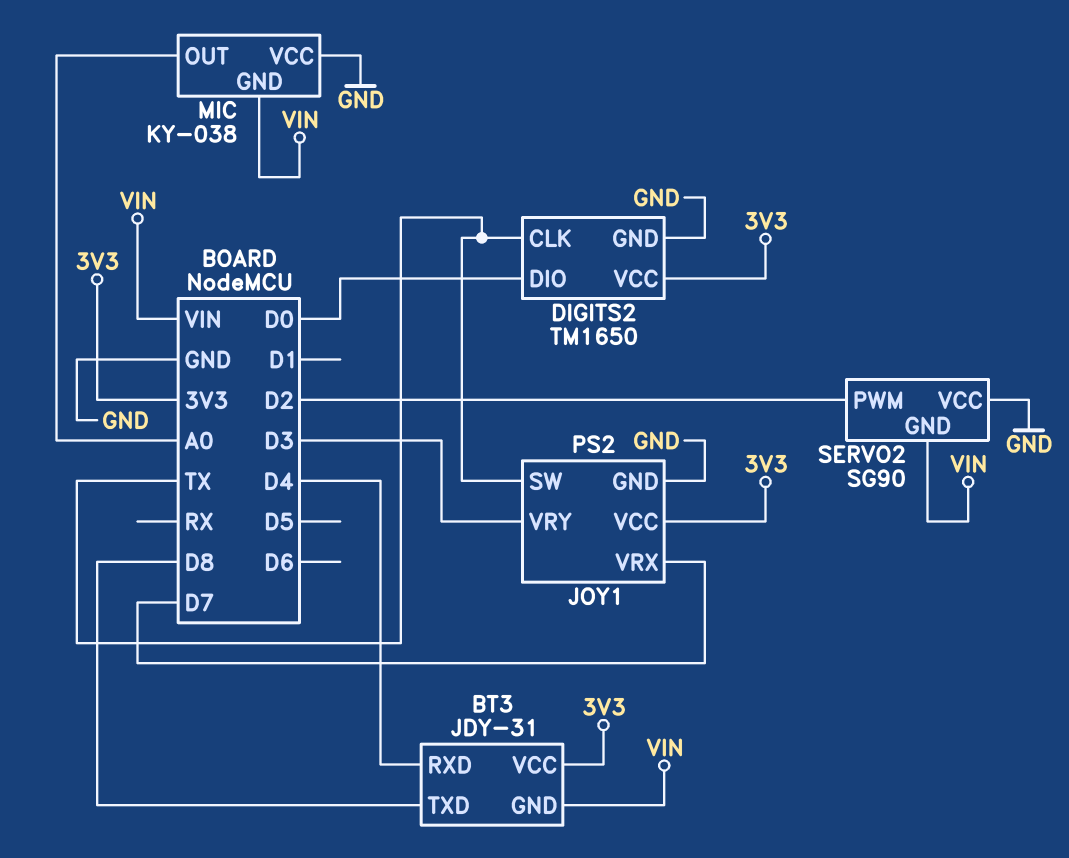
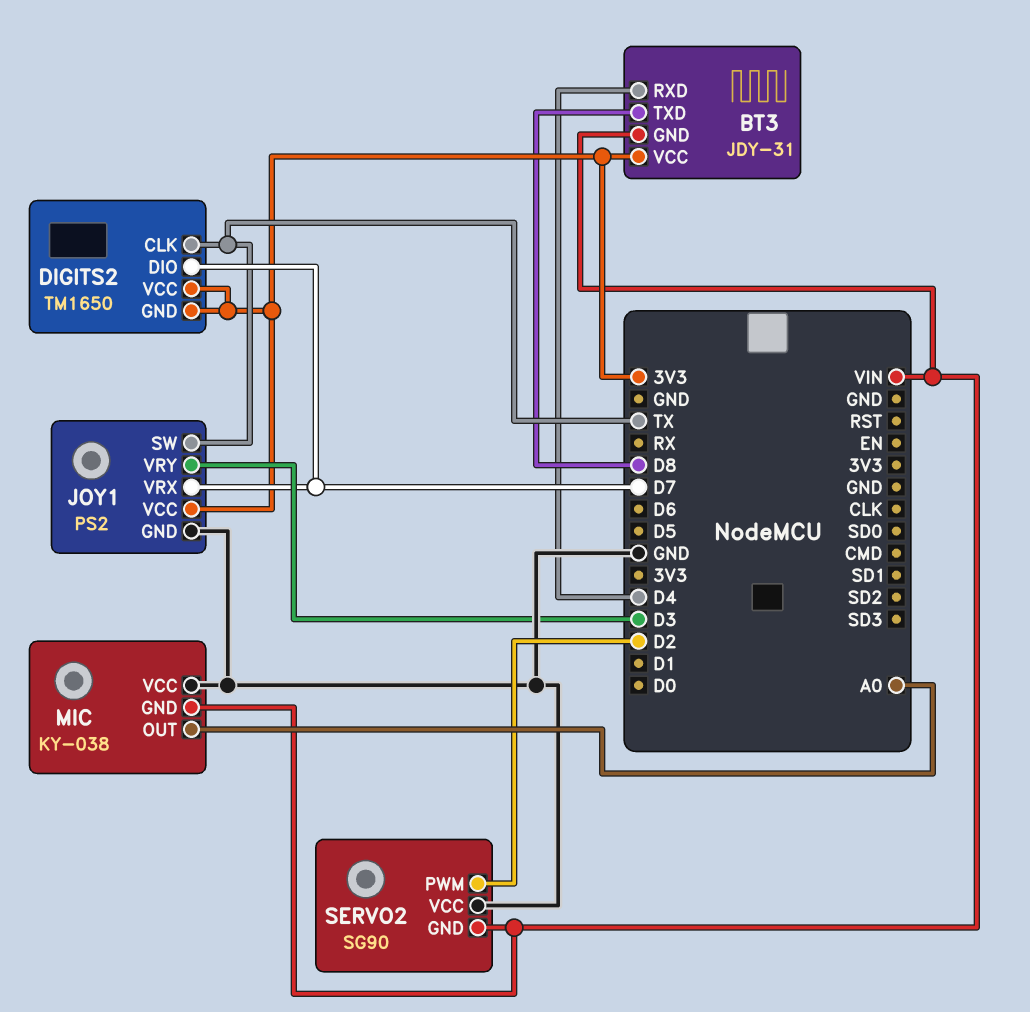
DIGITS2 pin DIO: D0 -> D7
DIGITS2 pin GND: GND -> 3V3

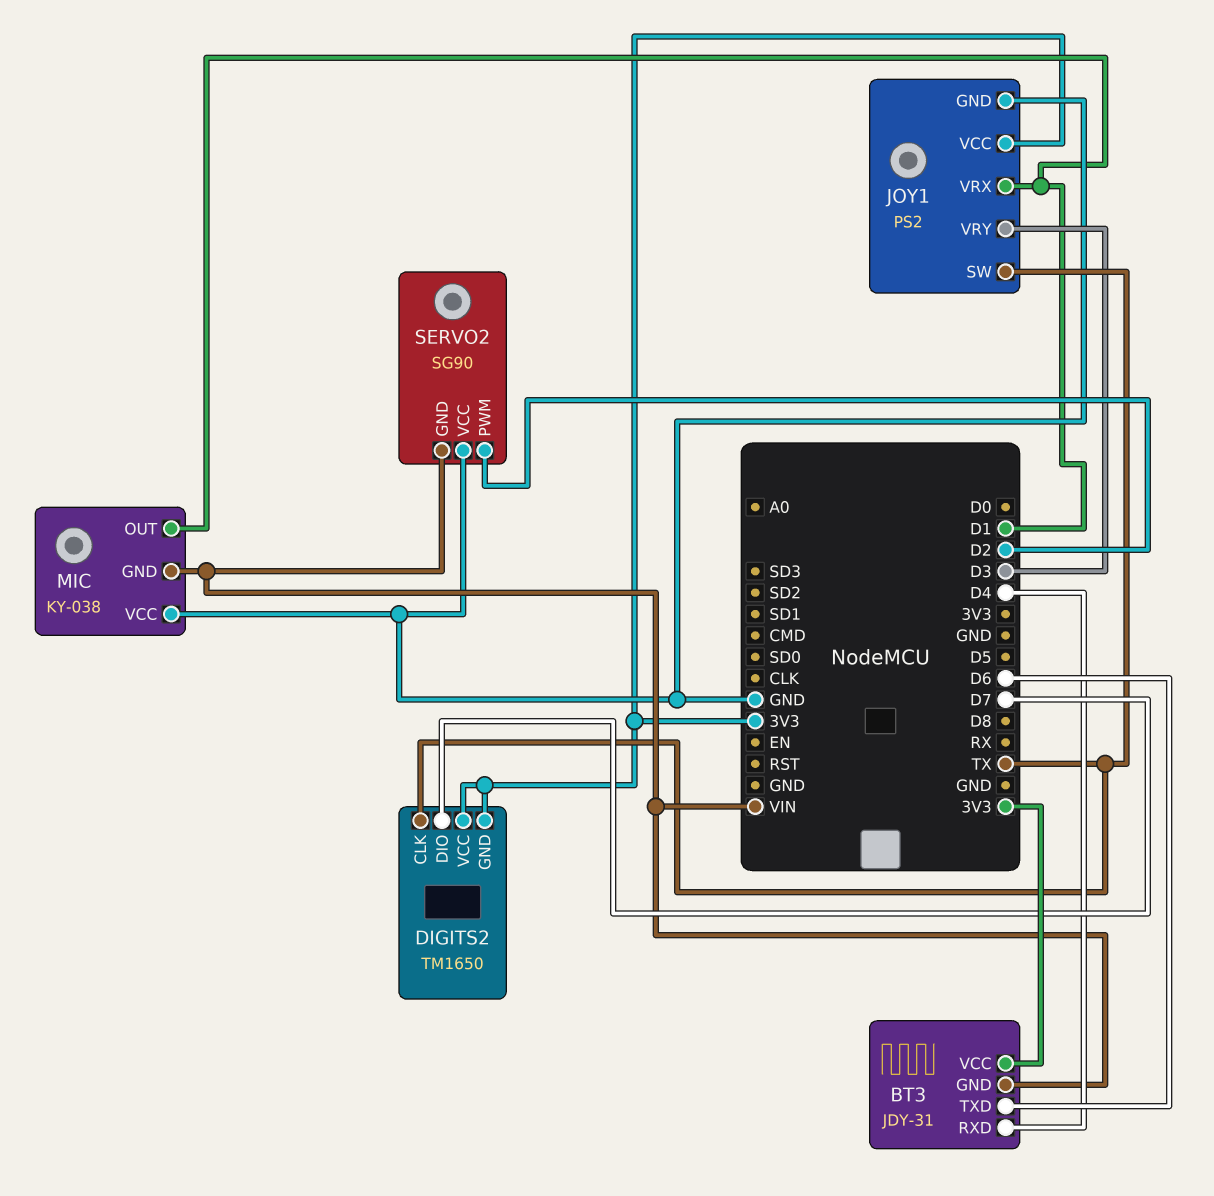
BT3 pin TXD: D8 -> D6
JOY1 pin VRX: D7 -> D1
MIC pin OUT: A0 -> D1

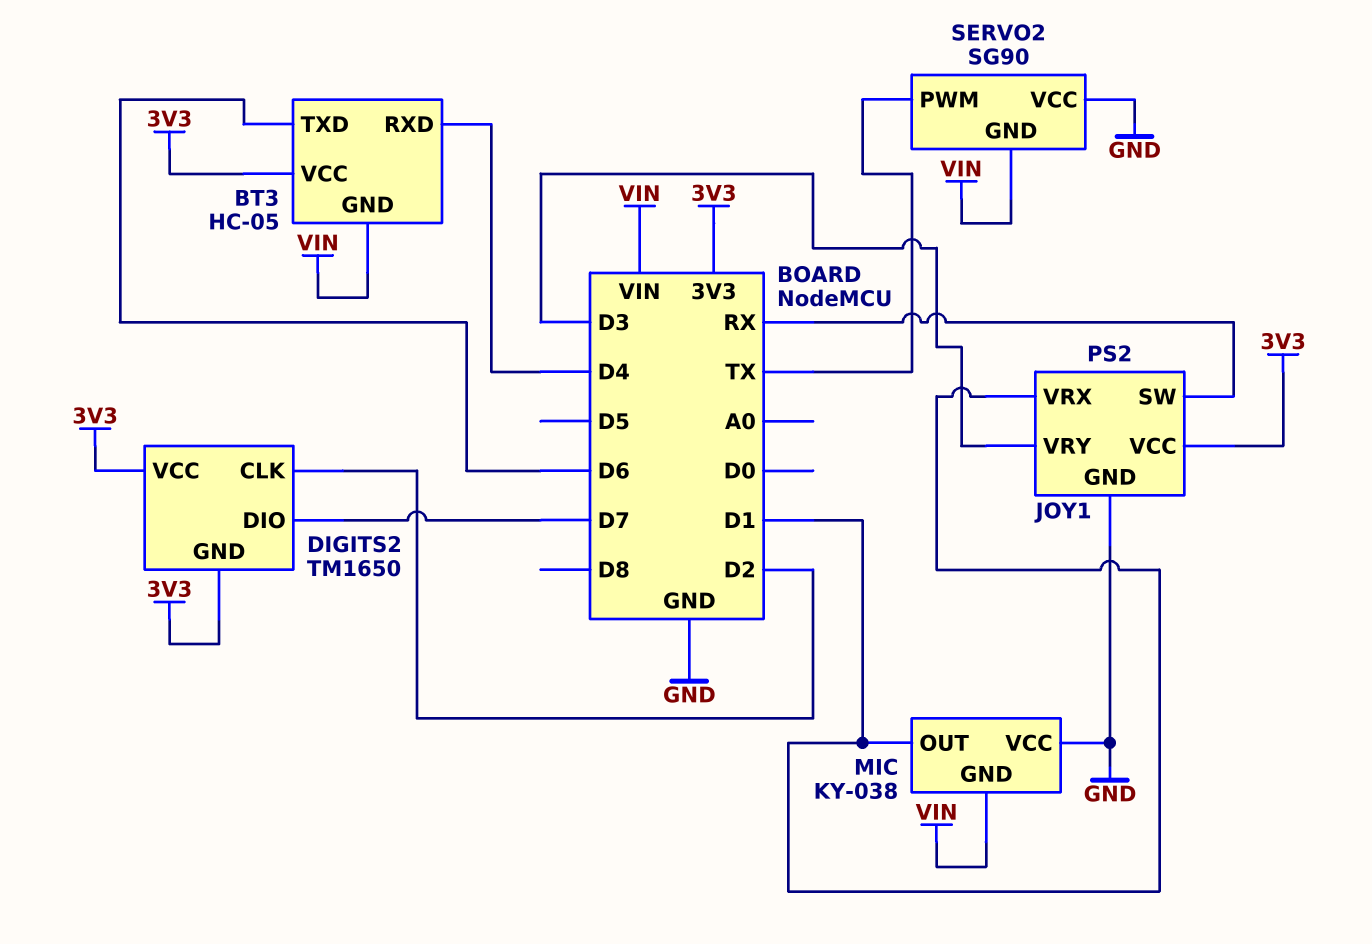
BT3: JDY-31 -> HC-05
DIGITS2 pin CLK: TX -> D2
JOY1 pin SW: TX -> RX
SERVO2 pin PWM: D2 -> TX

